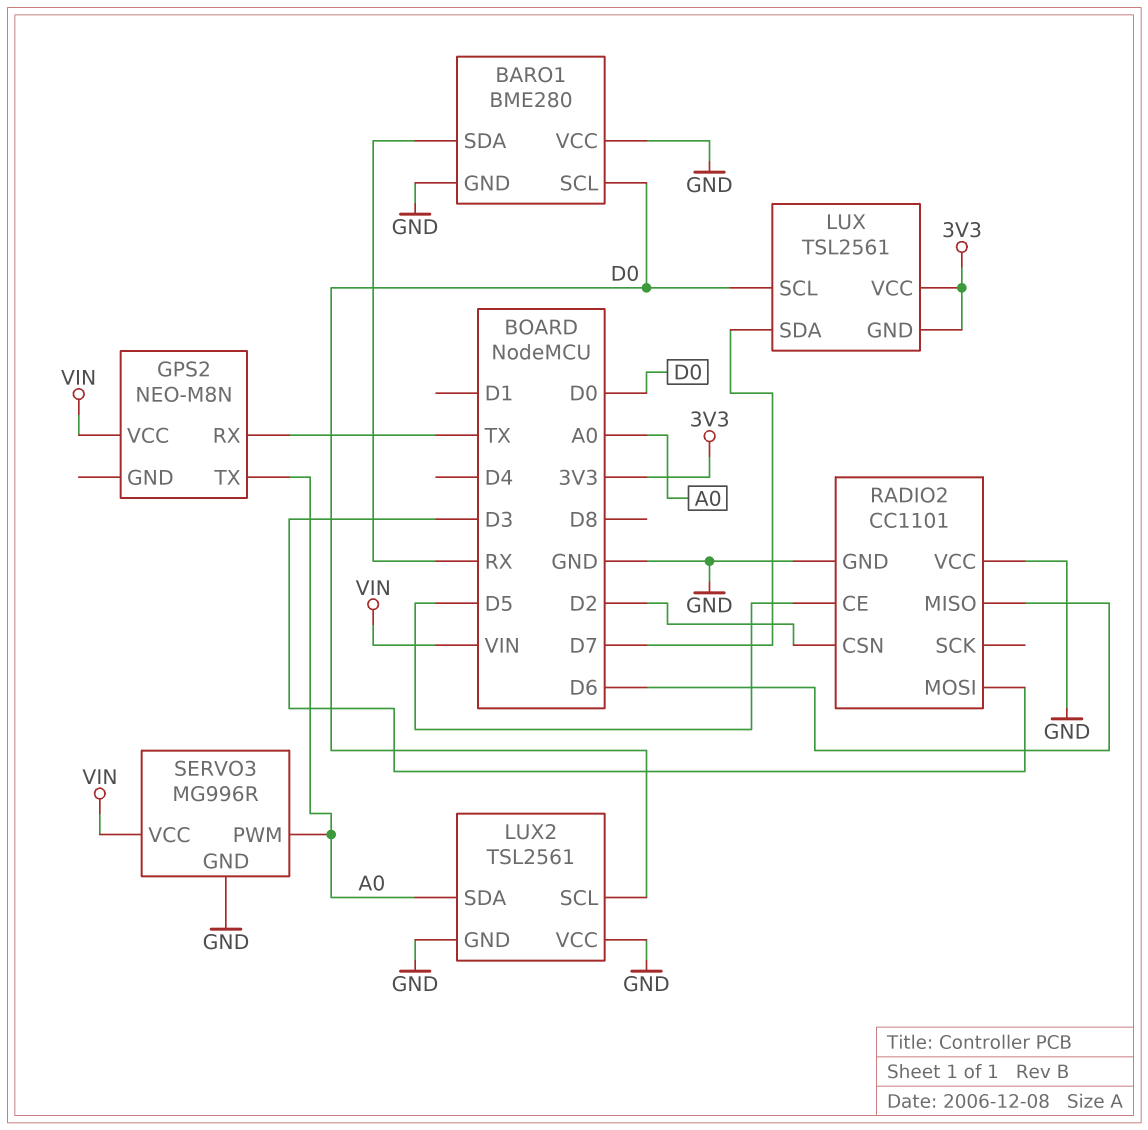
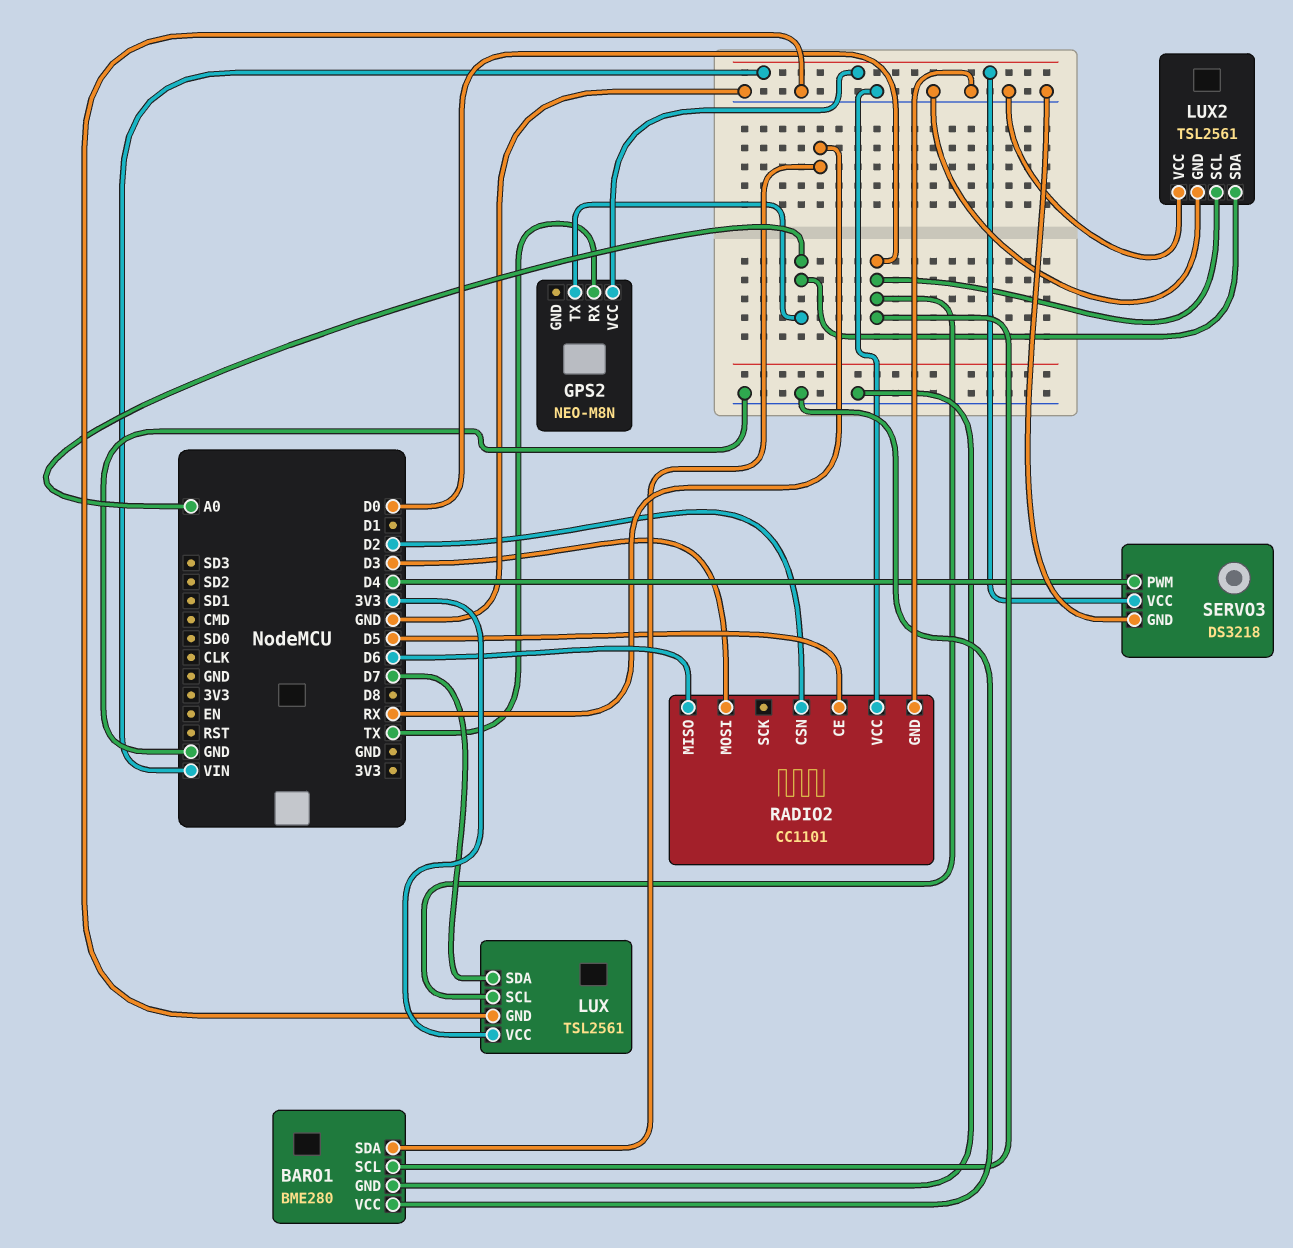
LUX pin GND: 3V3 -> GND
SERVO3: MG996R -> DS3218
SERVO3 pin PWM: A0 -> D4

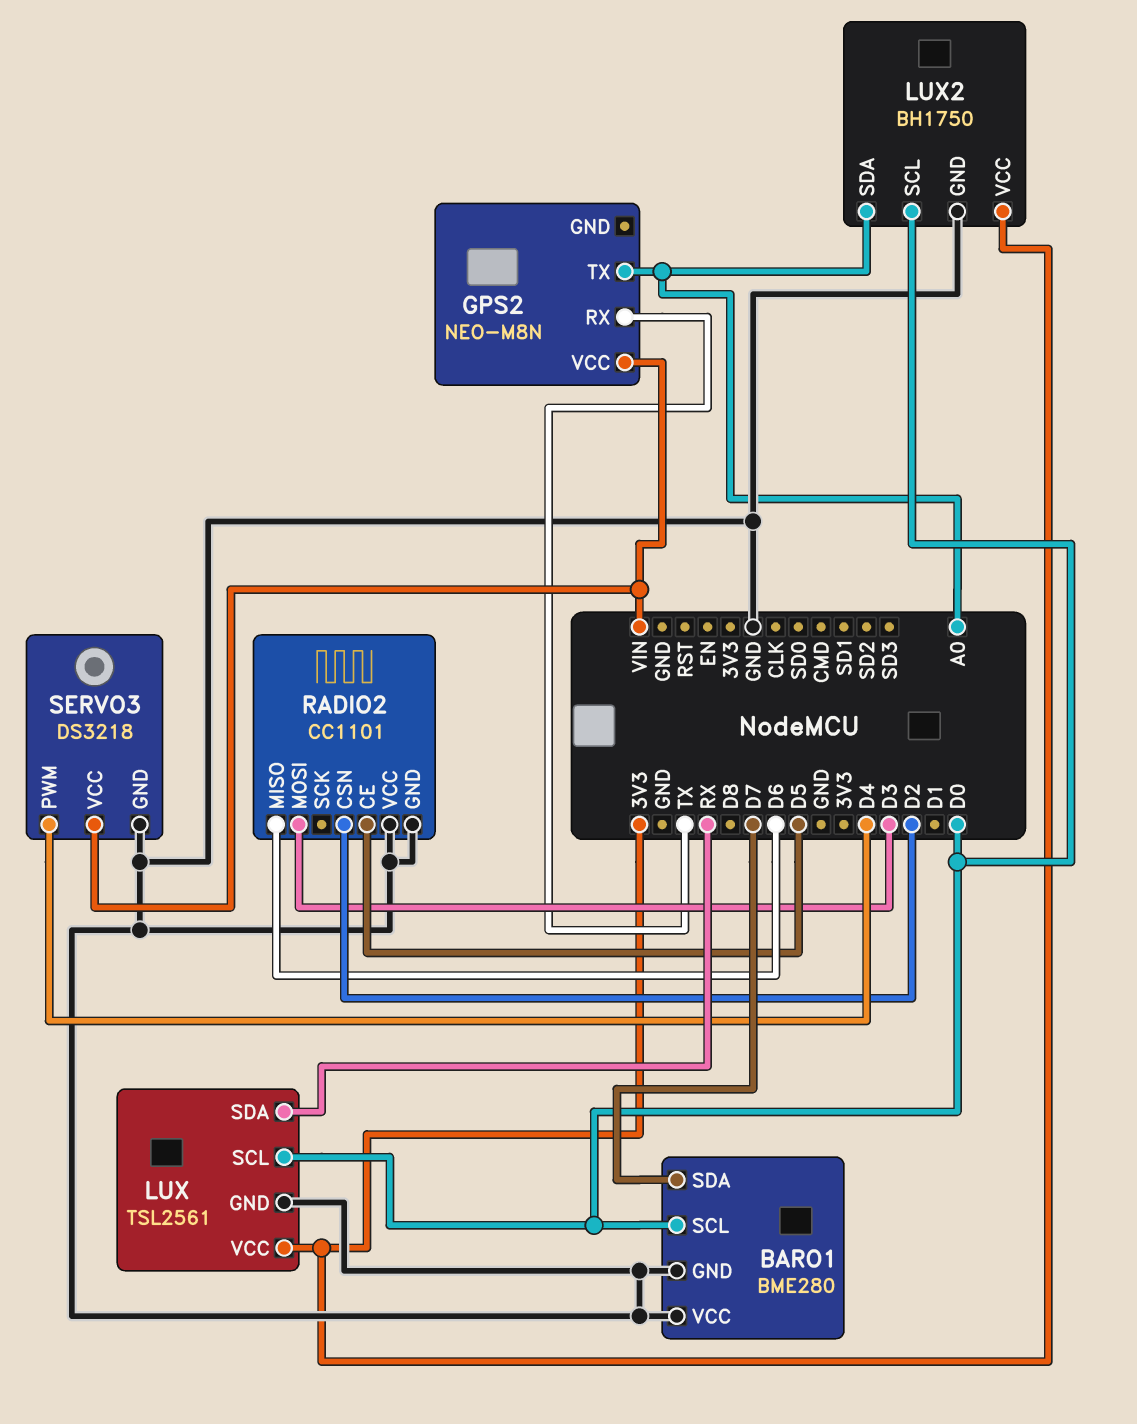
BARO1 pin SDA: RX -> D7
LUX pin SDA: D7 -> RX
LUX2: TSL2561 -> BH1750
LUX2 pin VCC: GND -> 3V3

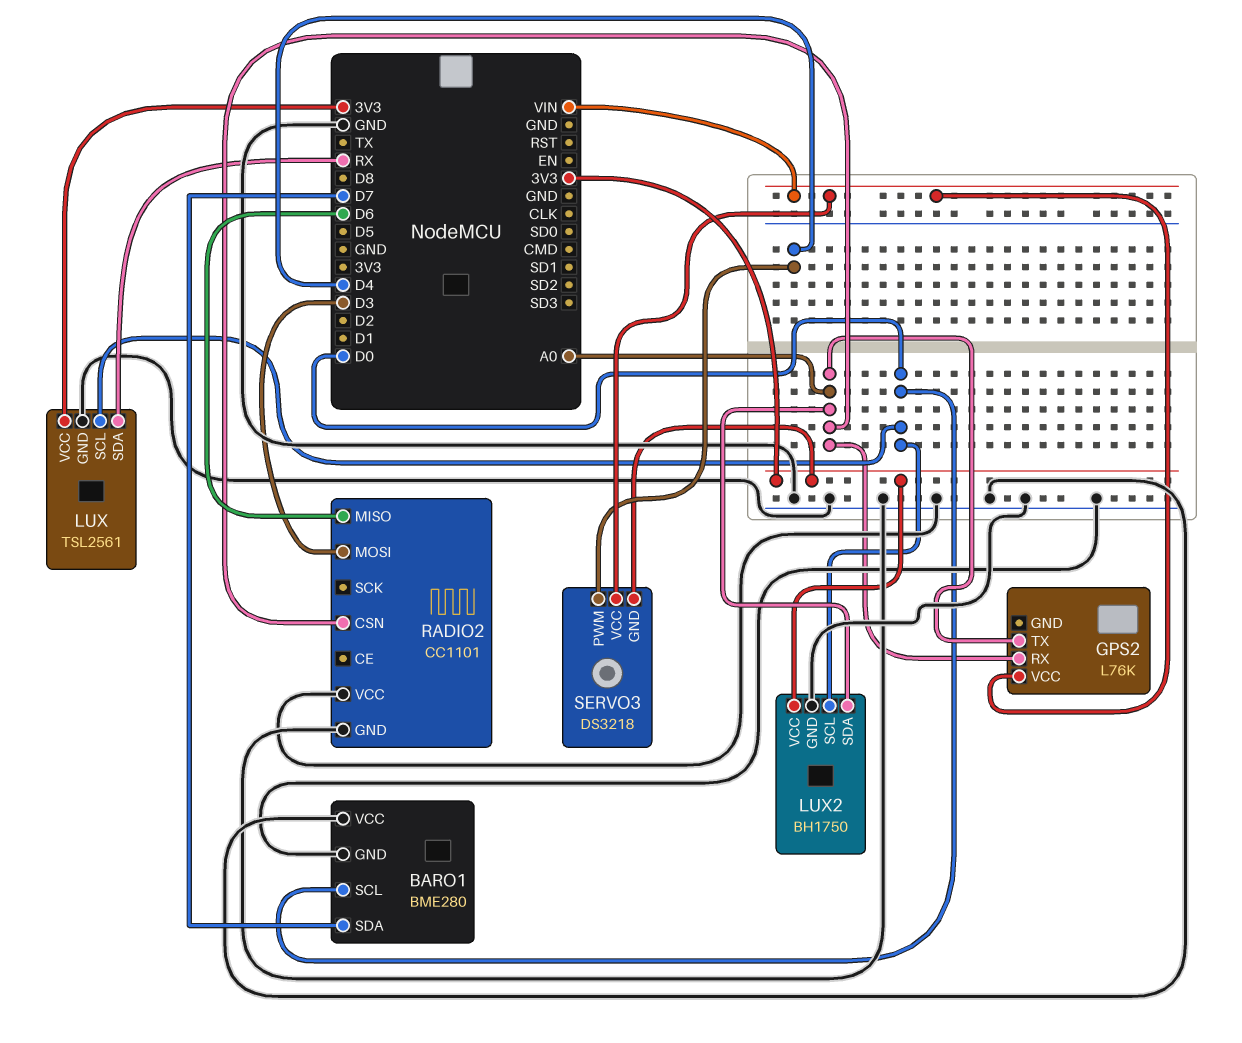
GPS2: NEO-M8N -> L76K
GPS2 pin RX: TX -> A0
RADIO2 pin CE: D5 -> none
RADIO2 pin CSN: D2 -> A0
SERVO3 pin GND: GND -> 3V3

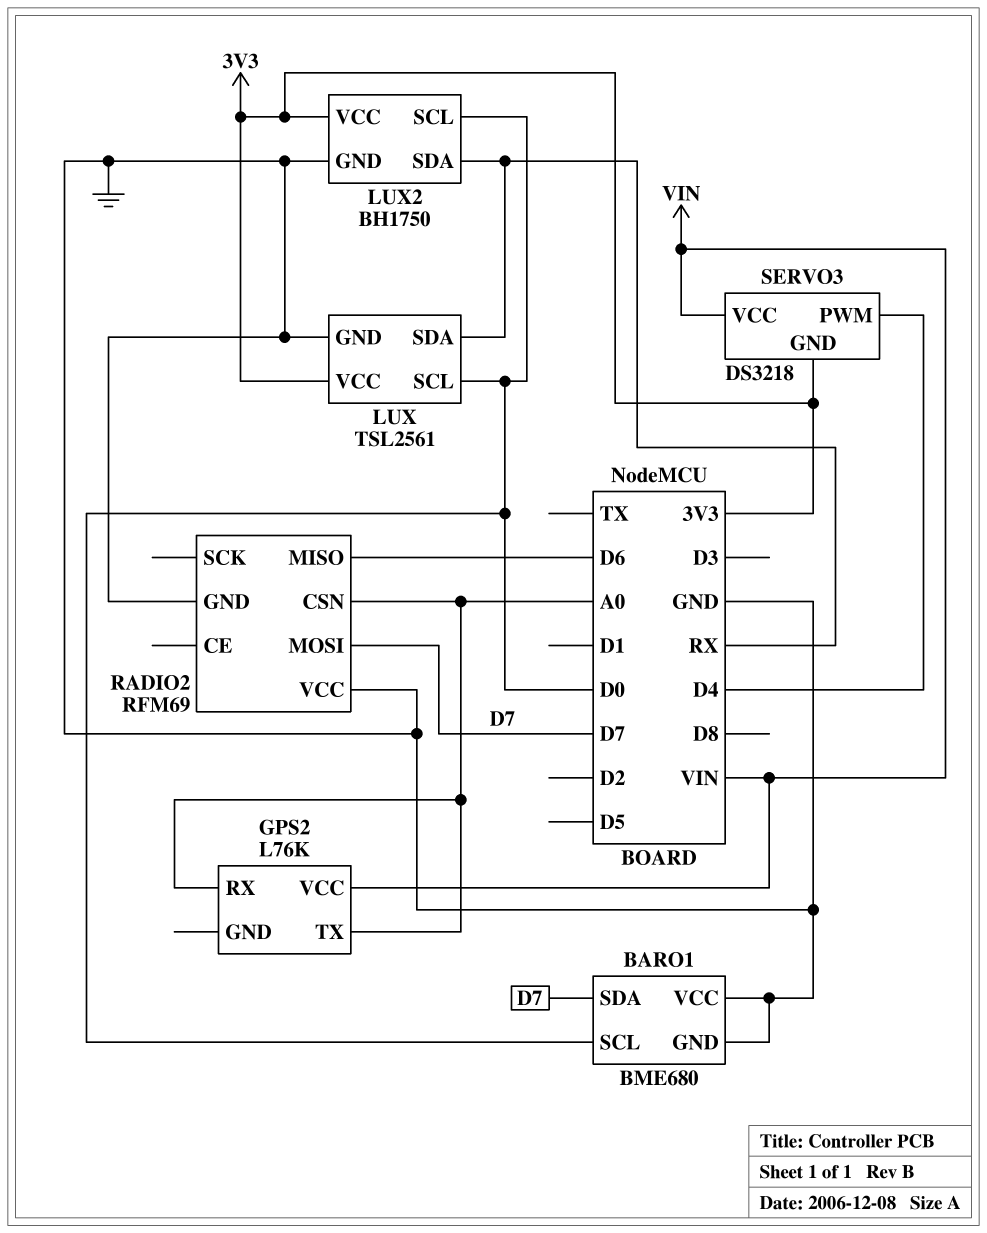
BARO1: BME280 -> BME680
LUX2 pin SDA: A0 -> RX
RADIO2: CC1101 -> RFM69
RADIO2 pin MOSI: D3 -> D7

